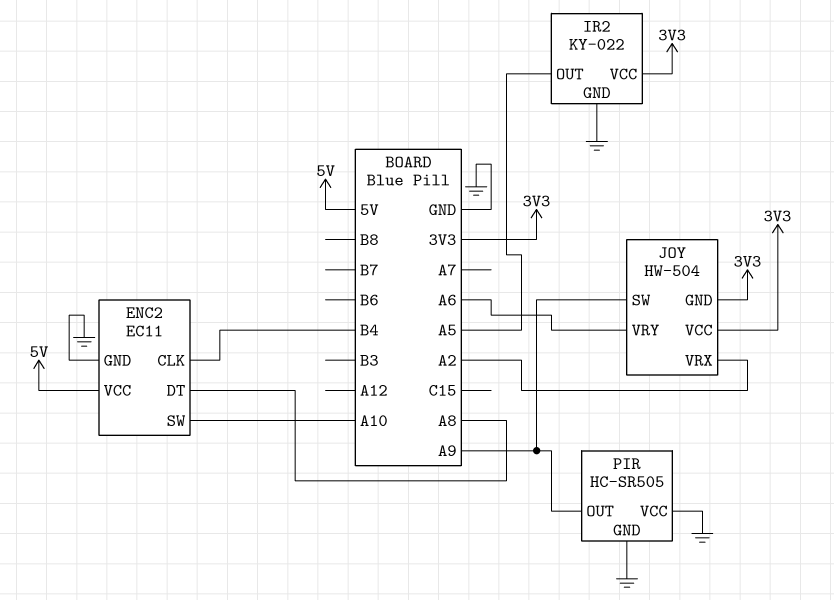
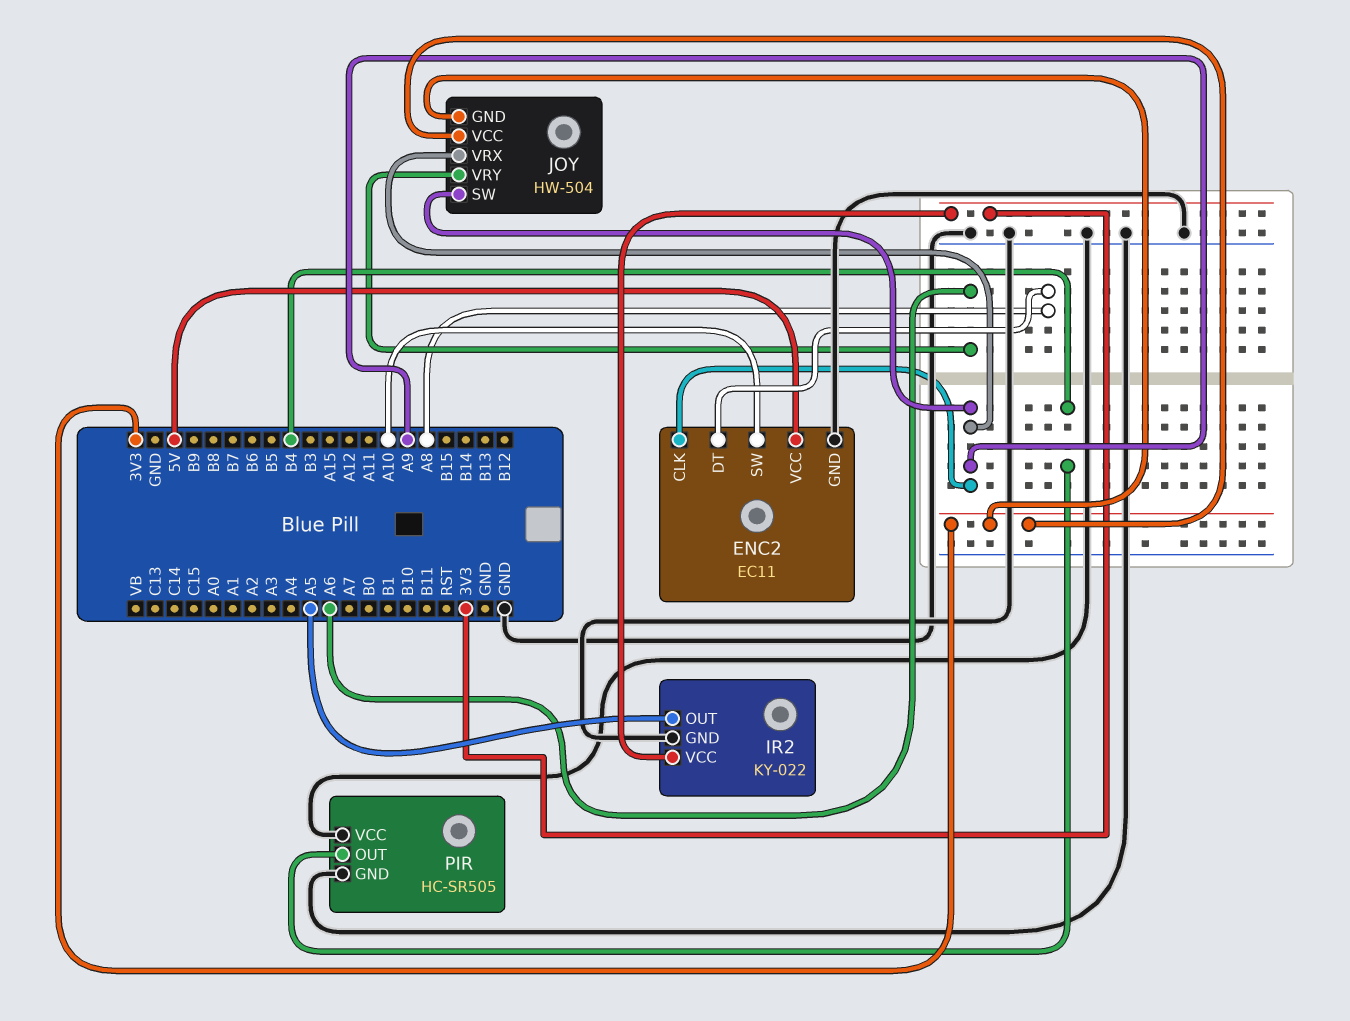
ENC2 pin CLK: B4 -> A9
JOY pin VRX: A2 -> A9
PIR pin OUT: A9 -> B4

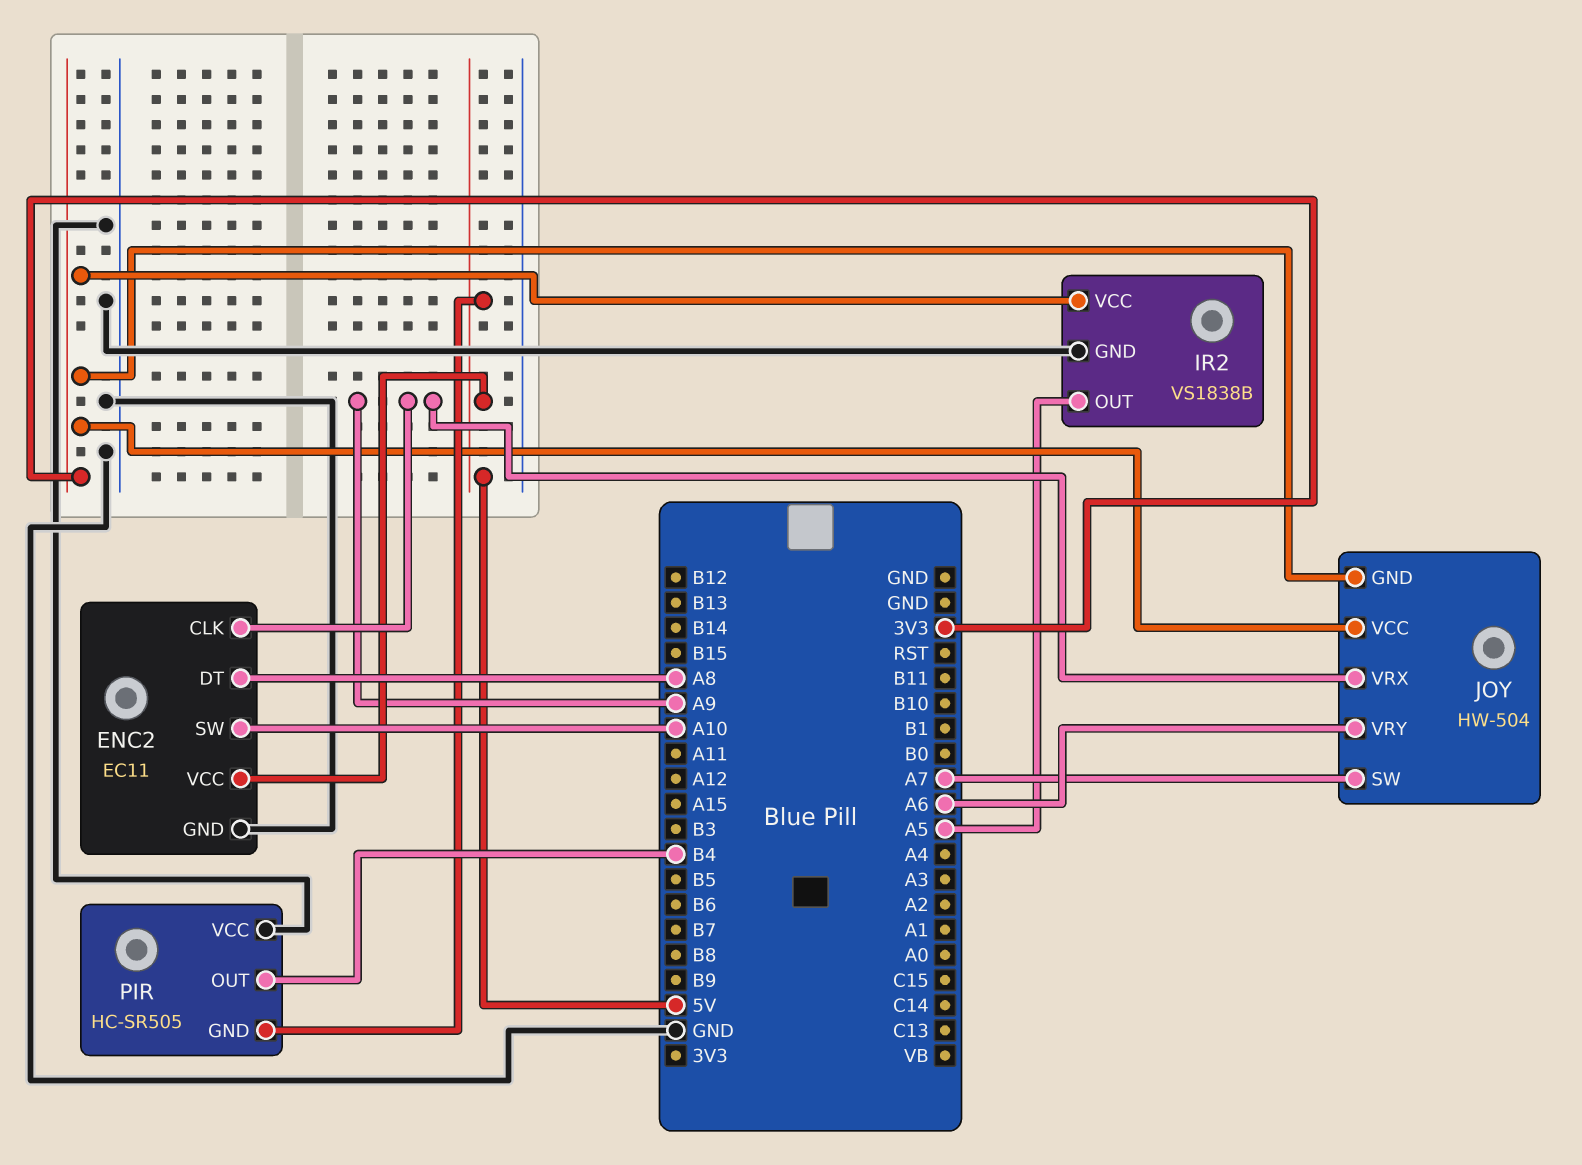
IR2: KY-022 -> VS1838B
JOY pin SW: A9 -> A7
PIR pin GND: GND -> 5V

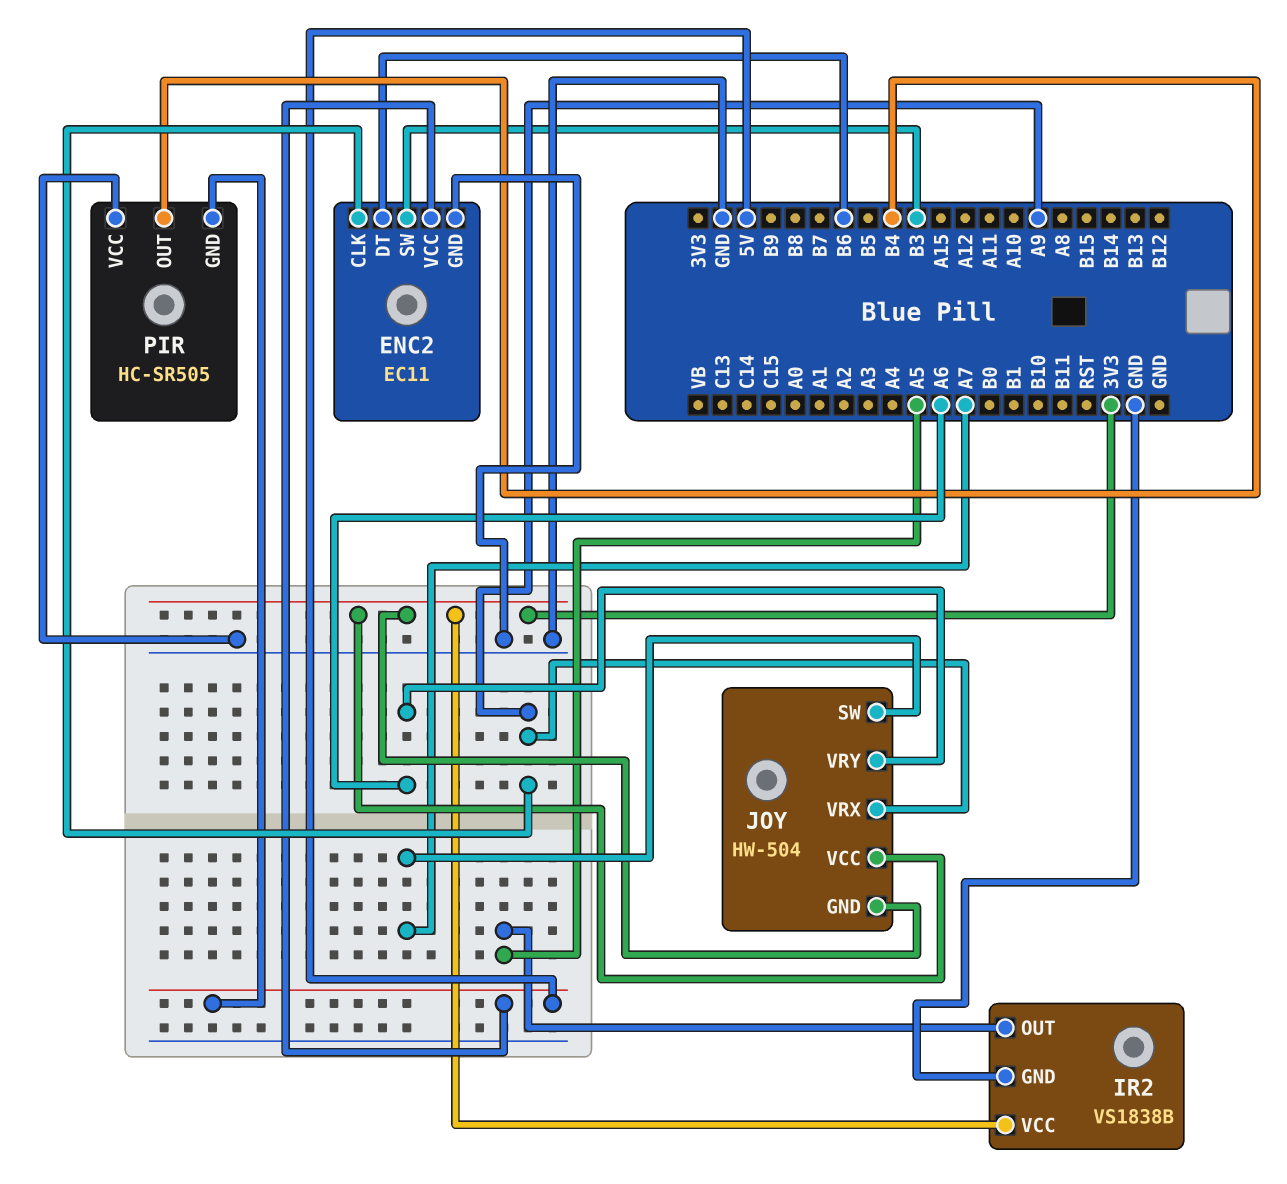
ENC2 pin DT: A8 -> B6
ENC2 pin SW: A10 -> B3

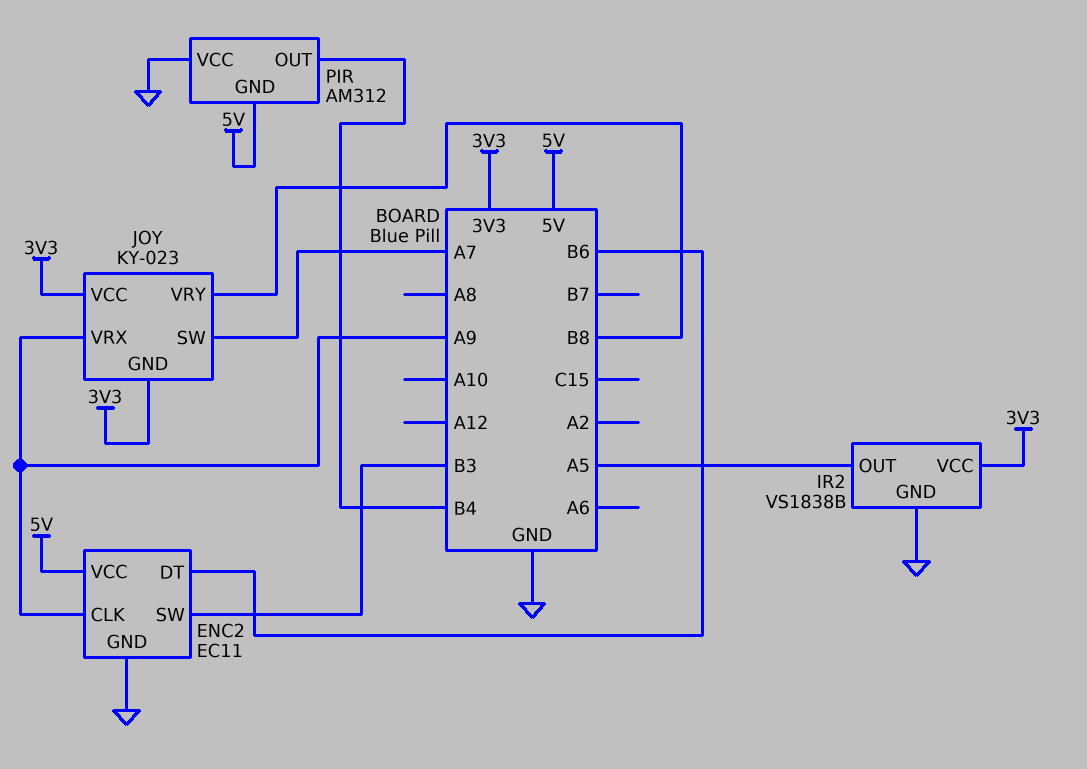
JOY: HW-504 -> KY-023
JOY pin VRY: A6 -> B8
PIR: HC-SR505 -> AM312

